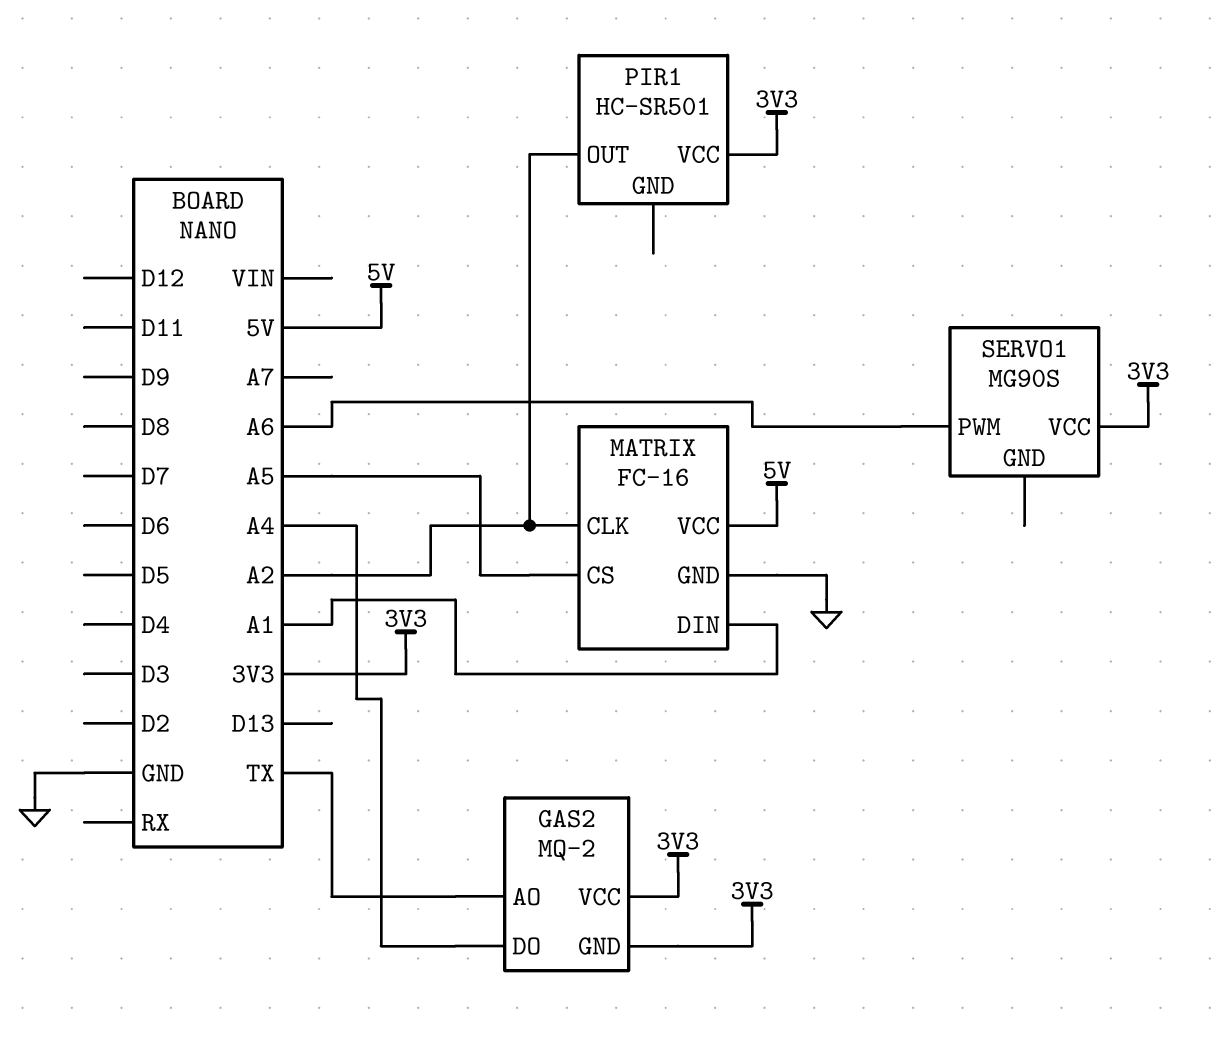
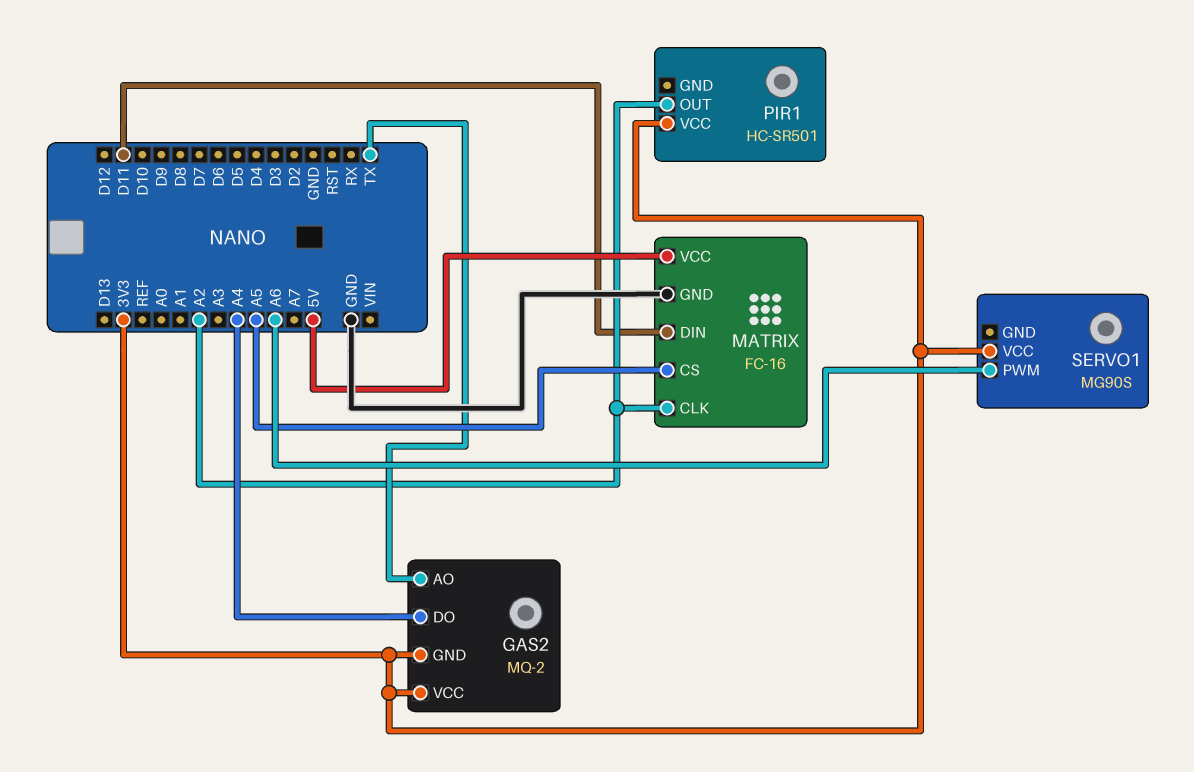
MATRIX pin DIN: A1 -> D11

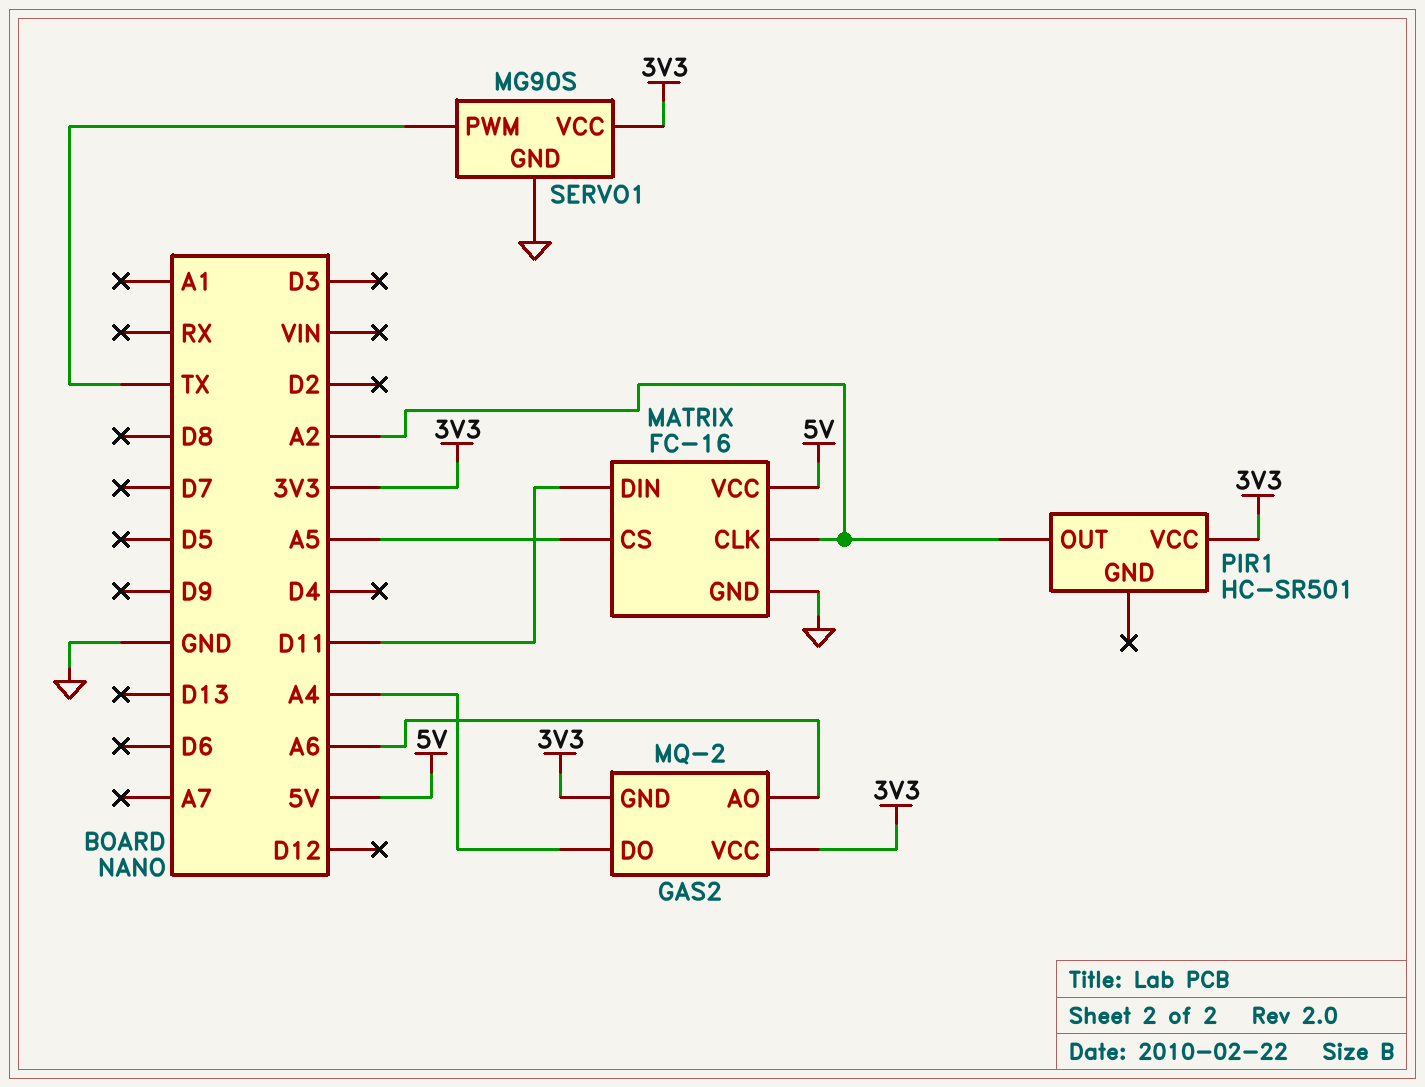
GAS2 pin AO: TX -> A6
SERVO1 pin GND: none -> GND
SERVO1 pin PWM: A6 -> TX

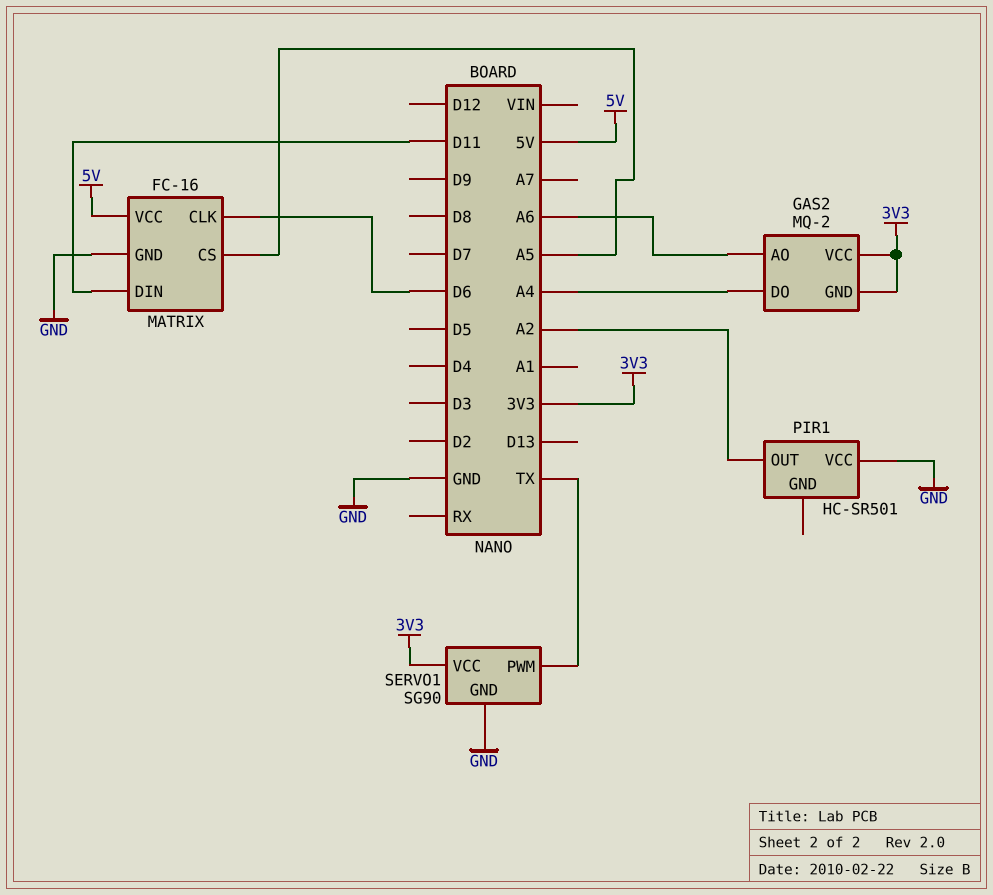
MATRIX pin CLK: A2 -> D6
PIR1 pin VCC: 3V3 -> GND
SERVO1: MG90S -> SG90

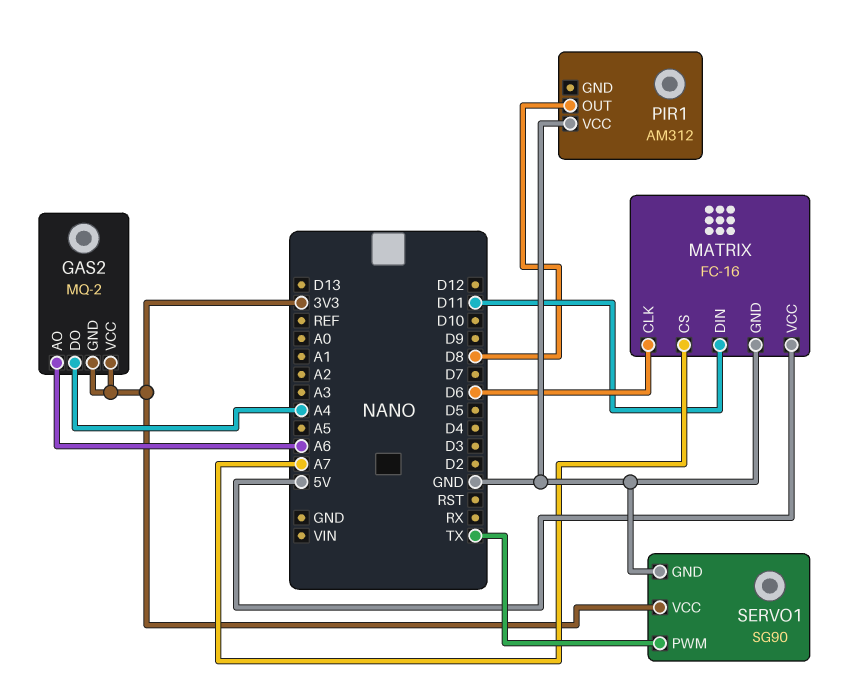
MATRIX pin CS: A5 -> A7
PIR1: HC-SR501 -> AM312
PIR1 pin OUT: A2 -> D8

